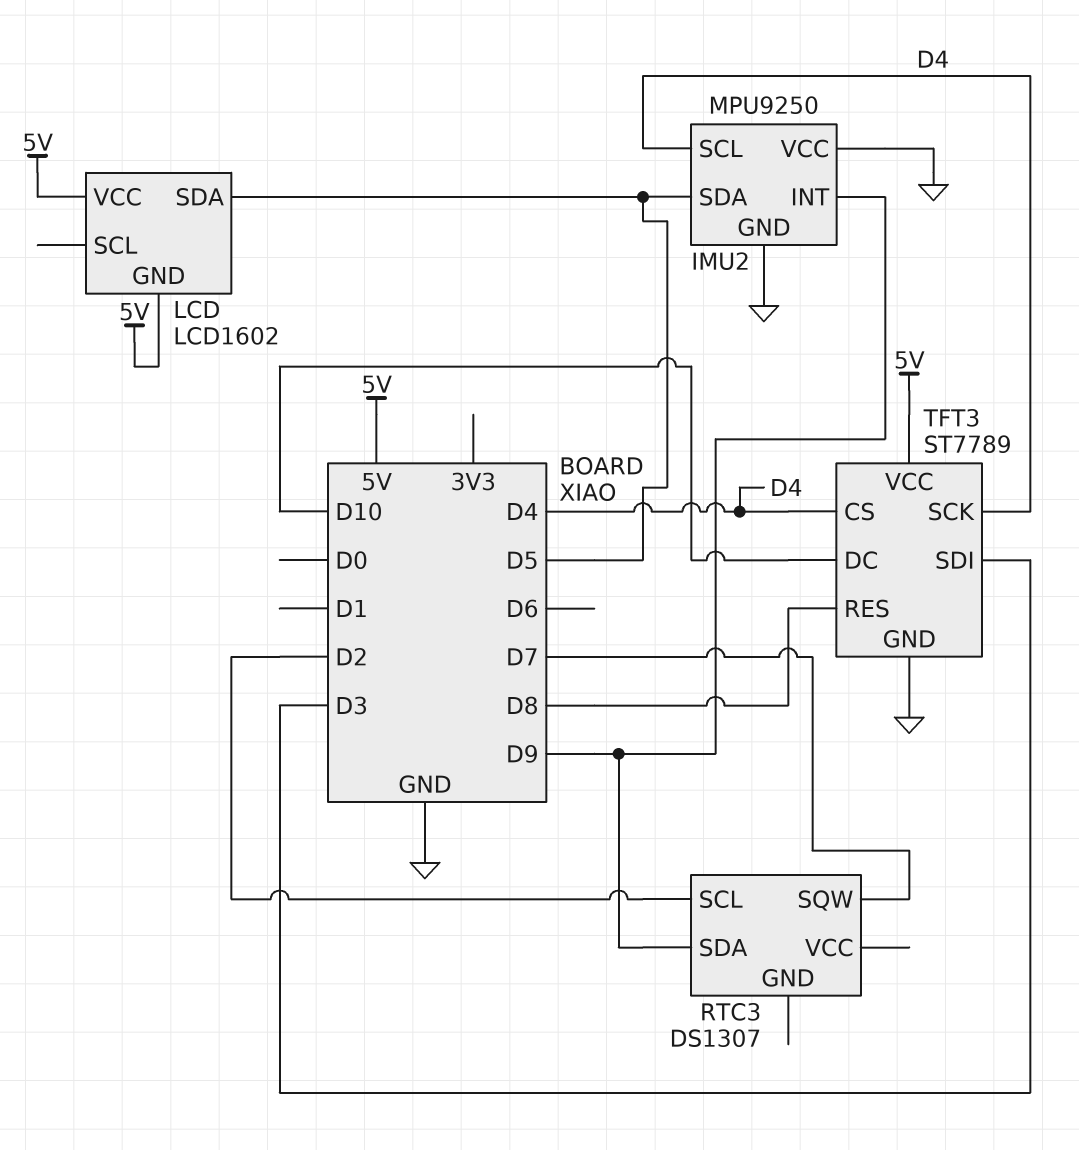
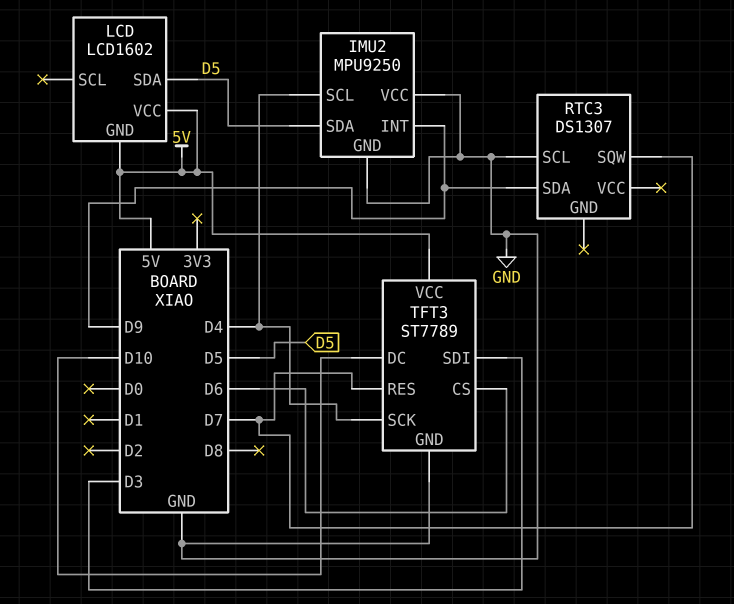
RTC3 pin SCL: D2 -> GND
TFT3 pin CS: D4 -> D6
TFT3 pin RES: D8 -> D7

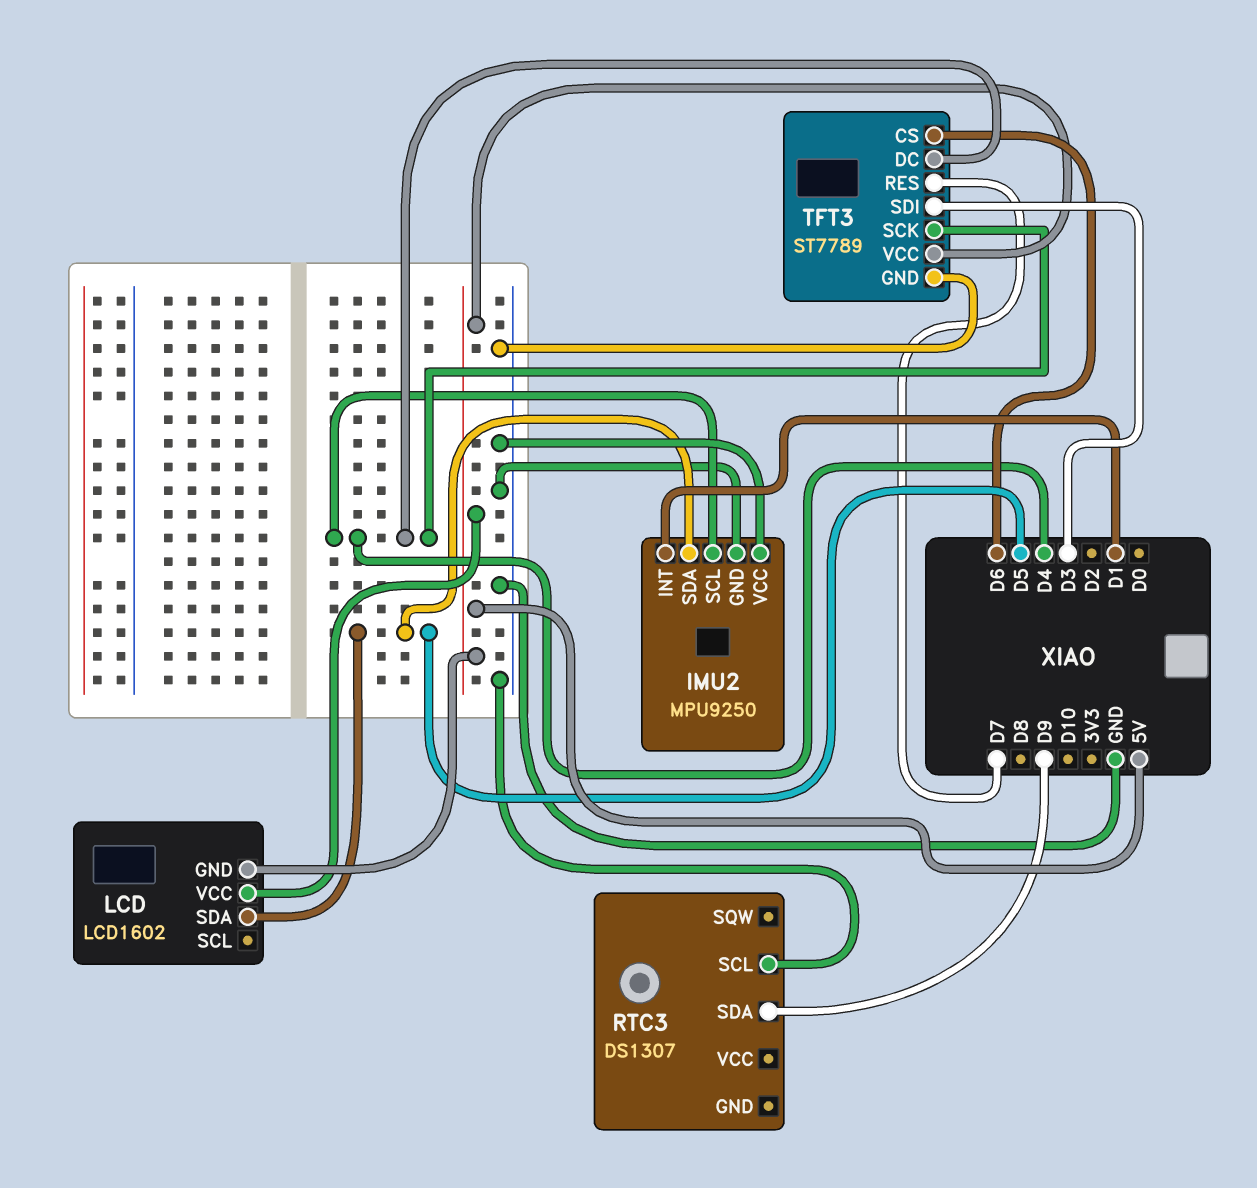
IMU2 pin INT: D9 -> D1
RTC3 pin SQW: D7 -> none
TFT3 pin DC: D10 -> D4

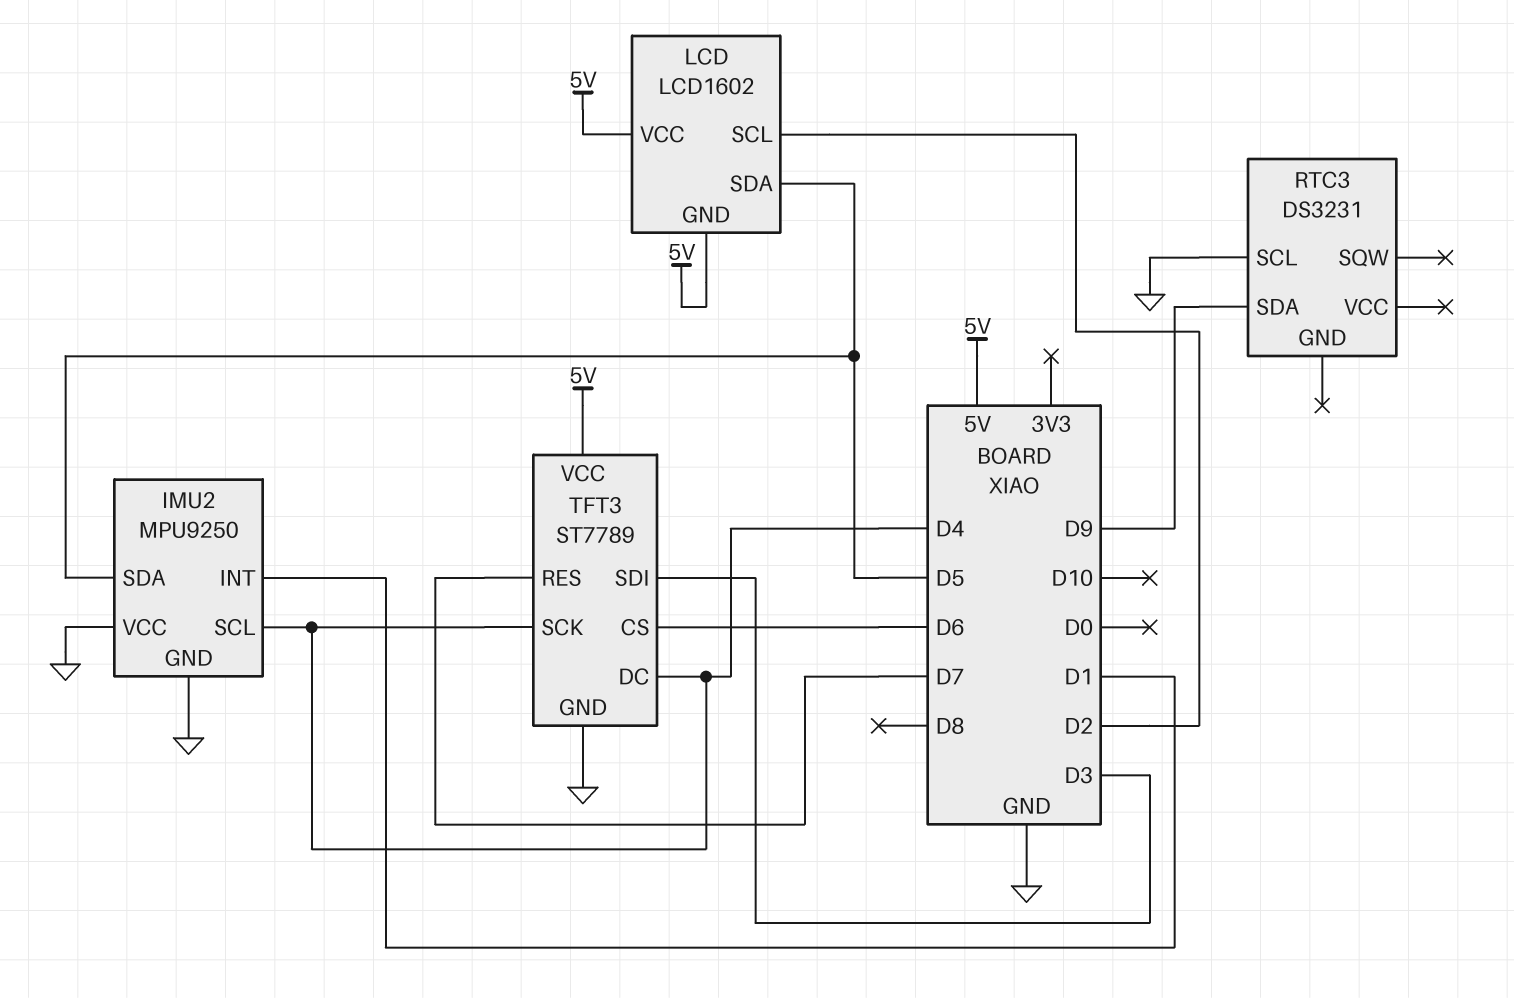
LCD pin SCL: none -> D2
RTC3: DS1307 -> DS3231

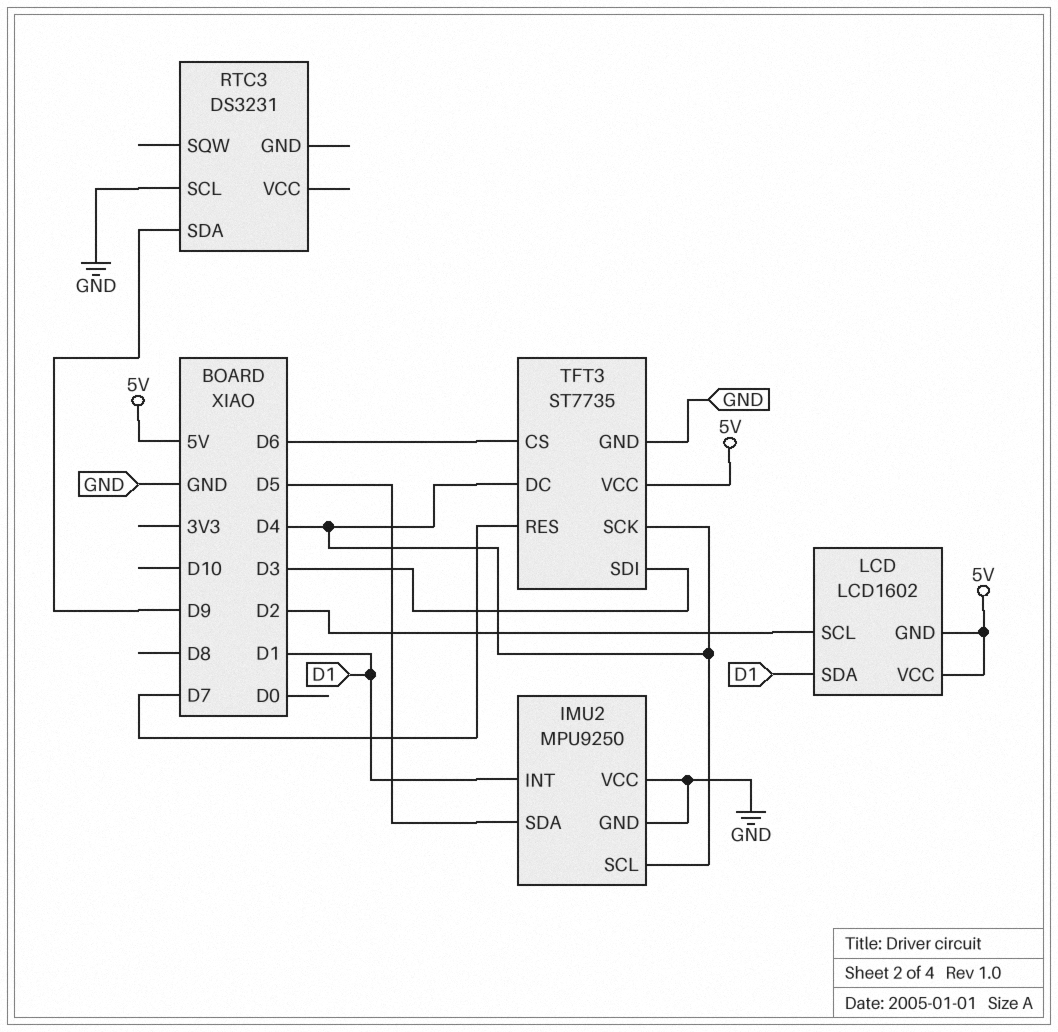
LCD pin SDA: D5 -> D1
TFT3: ST7789 -> ST7735

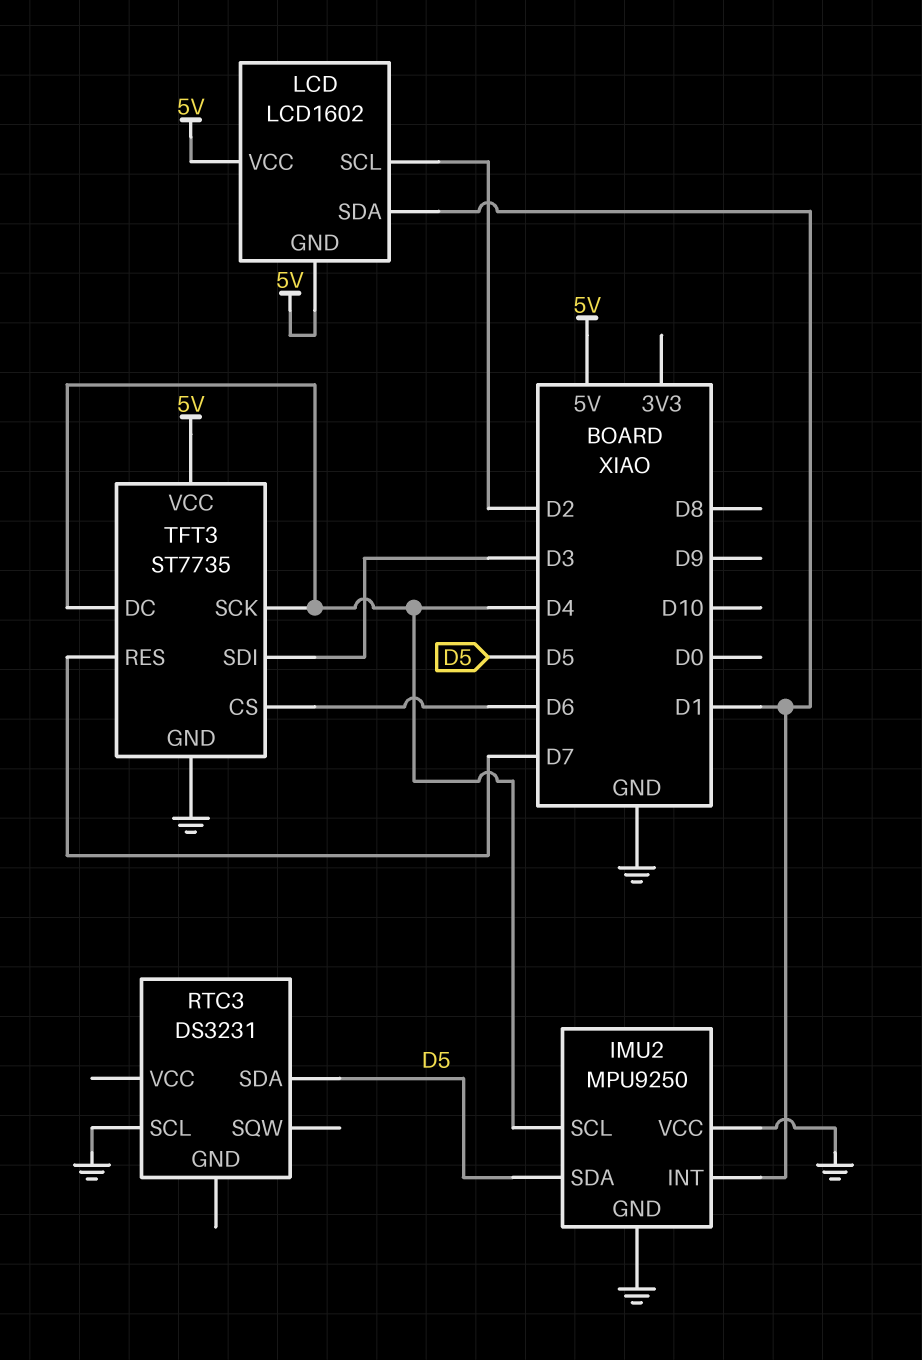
RTC3 pin SDA: D9 -> D5

